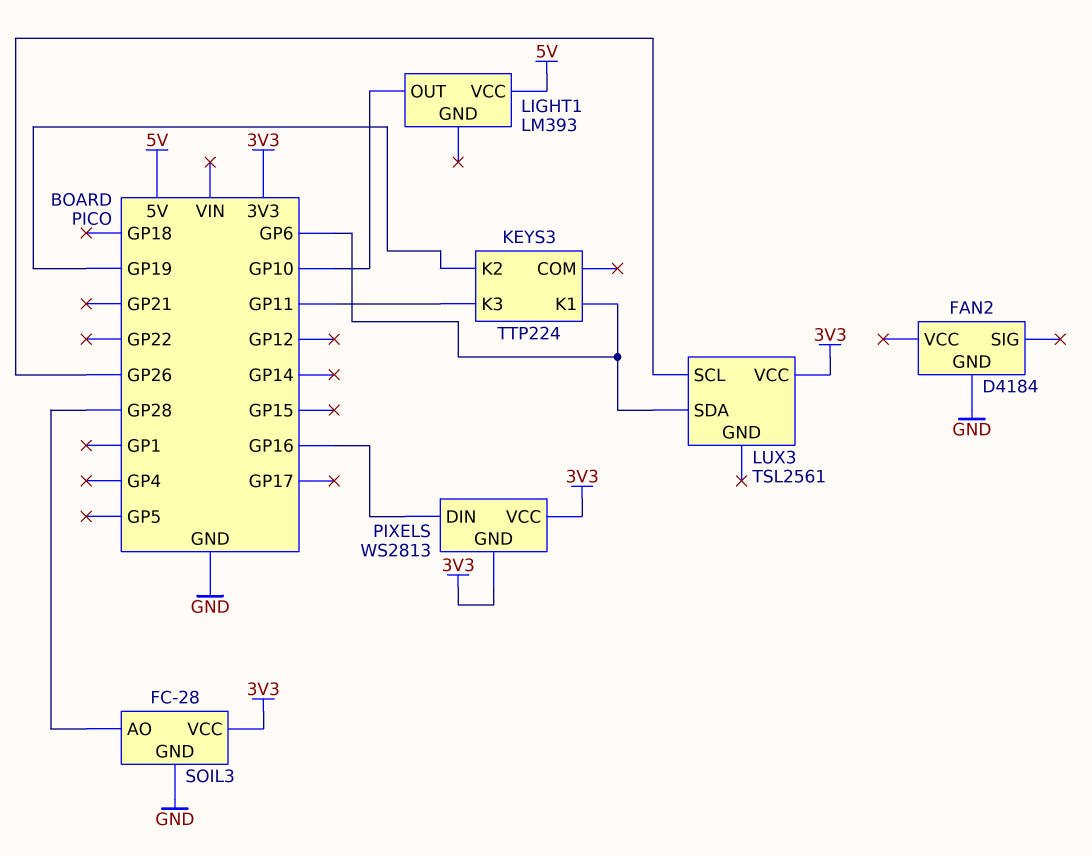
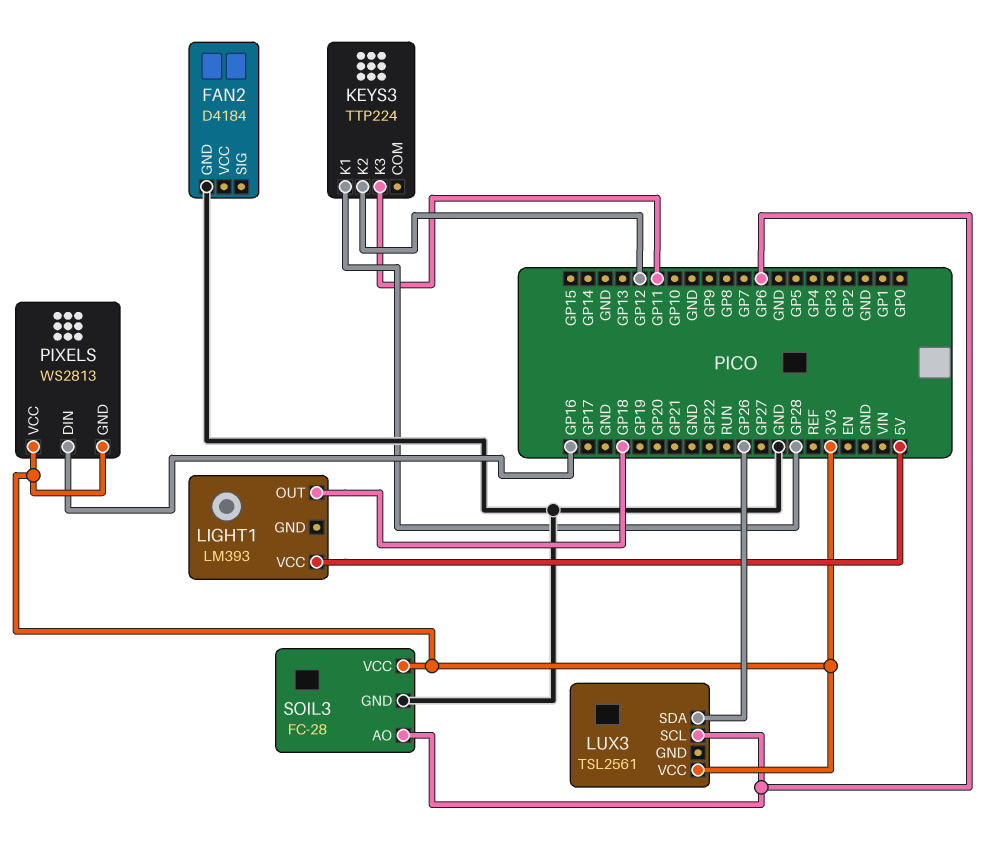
KEYS3 pin K1: GP6 -> GP28
KEYS3 pin K2: GP19 -> GP12
LIGHT1 pin OUT: GP10 -> GP18
LUX3 pin SCL: GP26 -> GP6
LUX3 pin SDA: GP6 -> GP26
SOIL3 pin AO: GP28 -> GP6

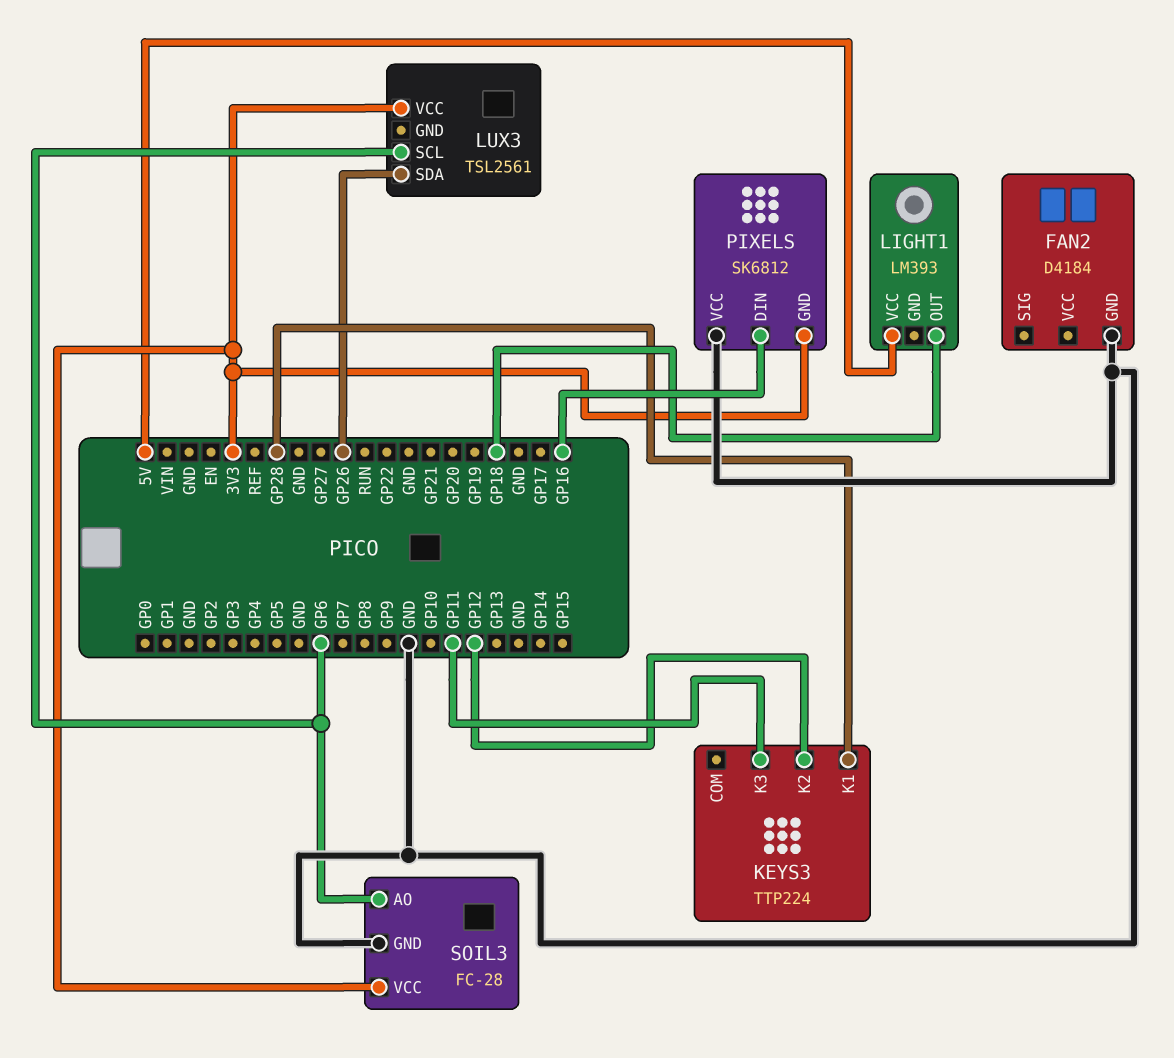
PIXELS: WS2813 -> SK6812
PIXELS pin VCC: 3V3 -> GND

